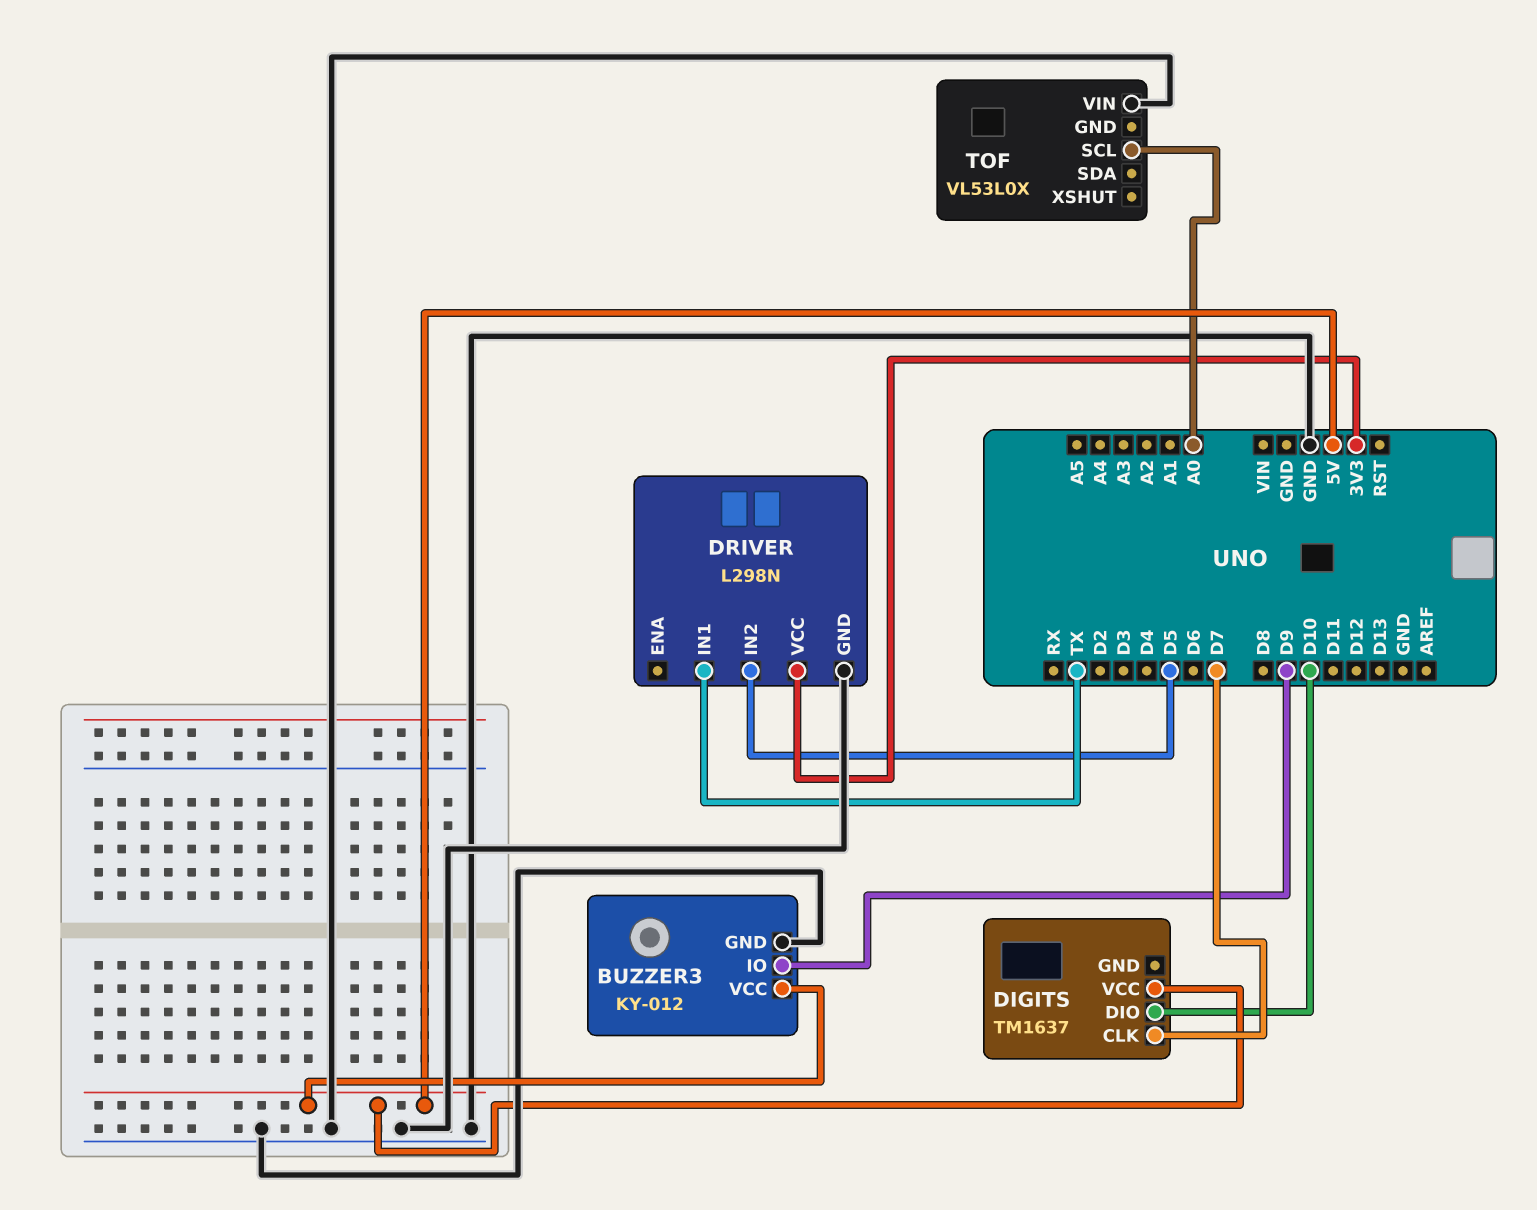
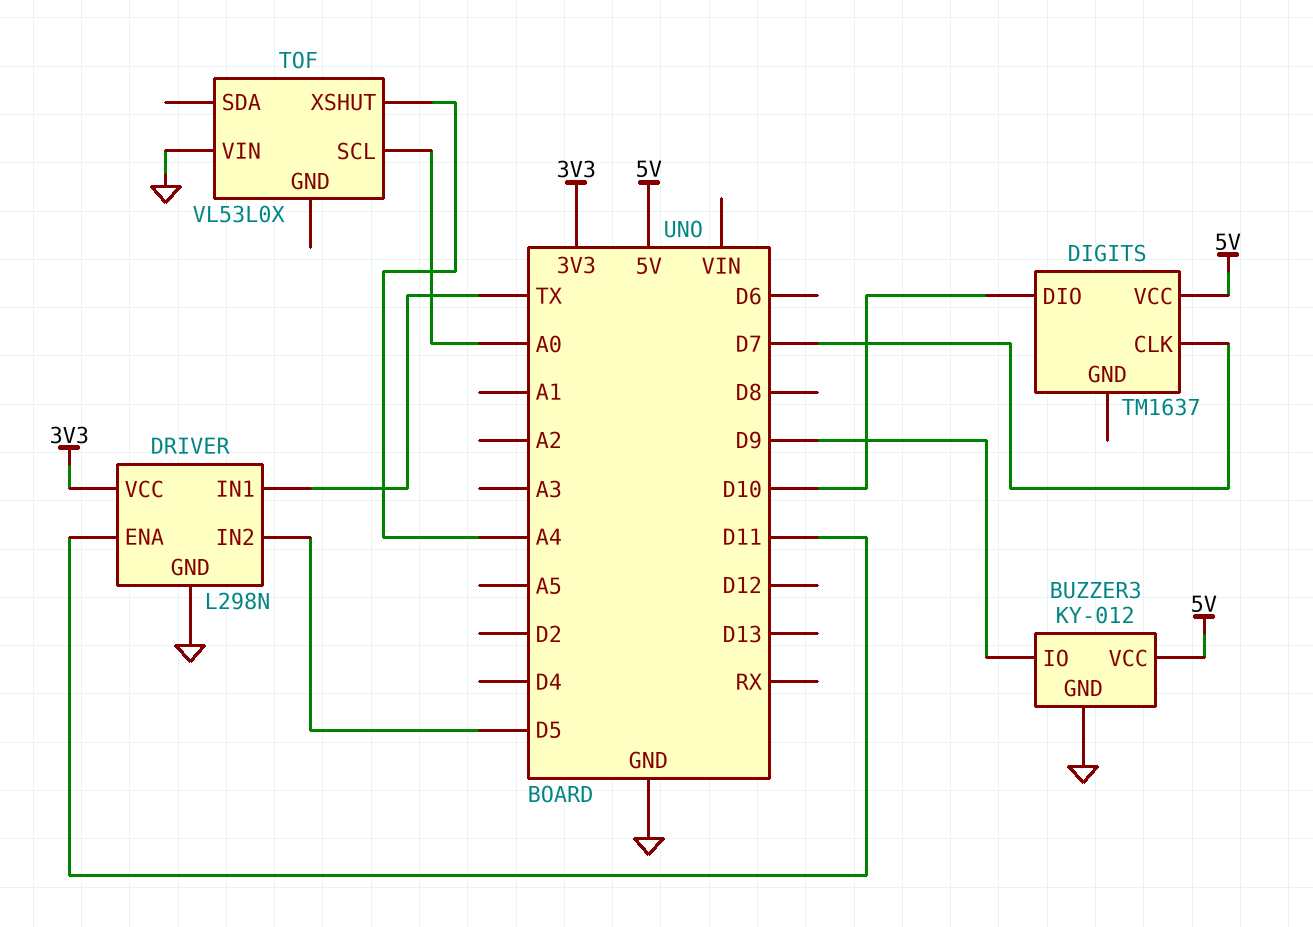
DRIVER pin ENA: none -> D11
TOF pin XSHUT: none -> A4

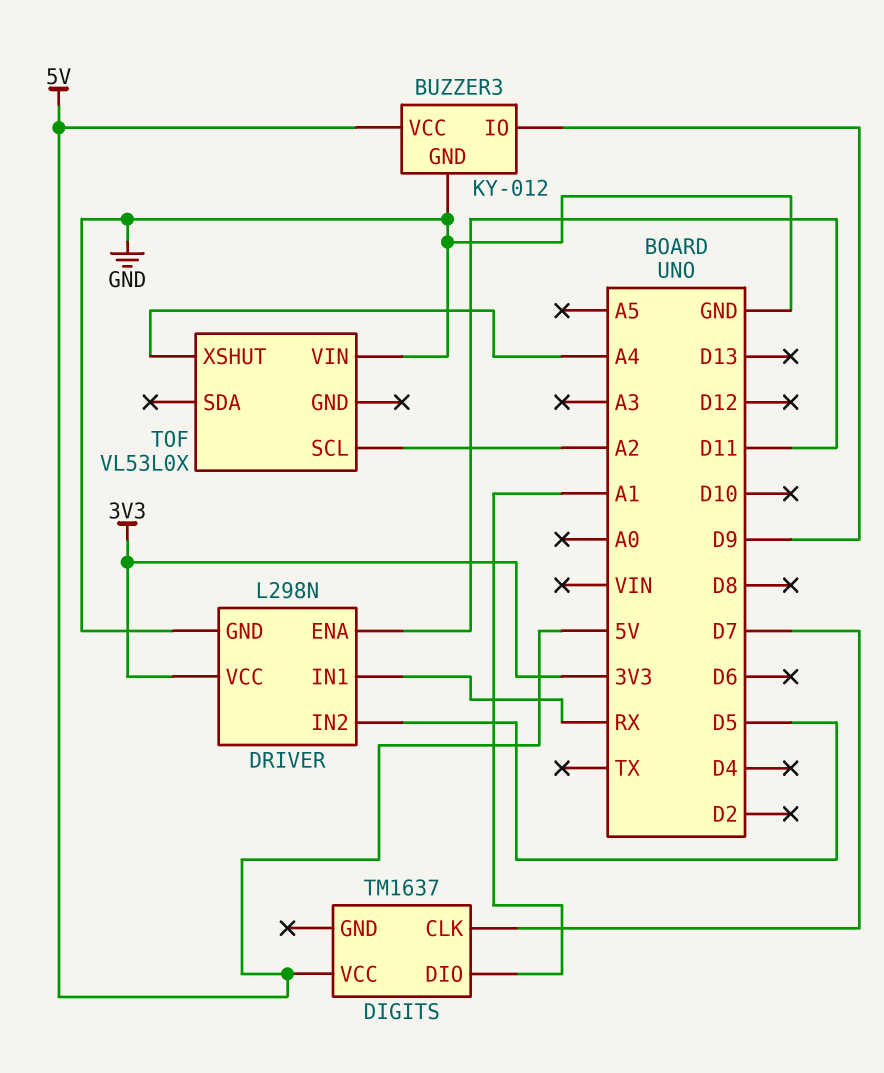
DIGITS pin DIO: D10 -> A1
DRIVER pin IN1: TX -> RX
TOF pin SCL: A0 -> A2

